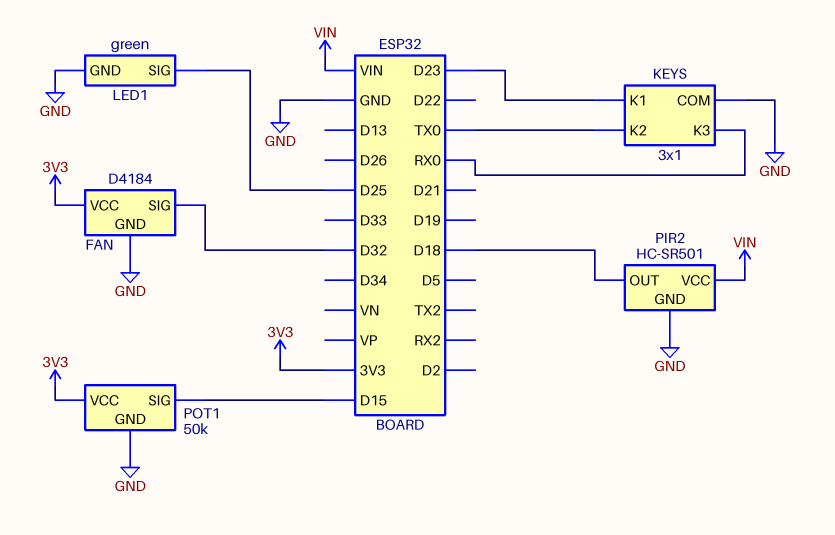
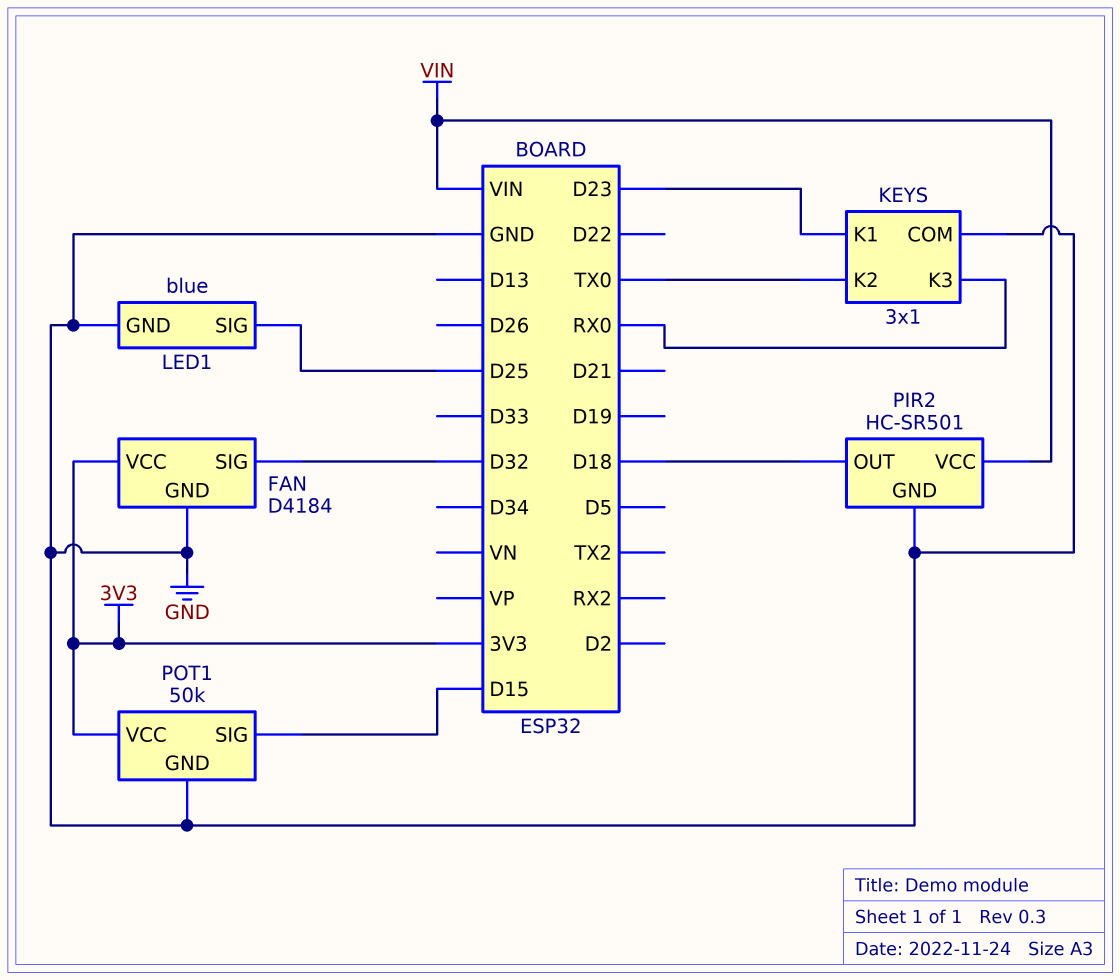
LED1: green -> blue

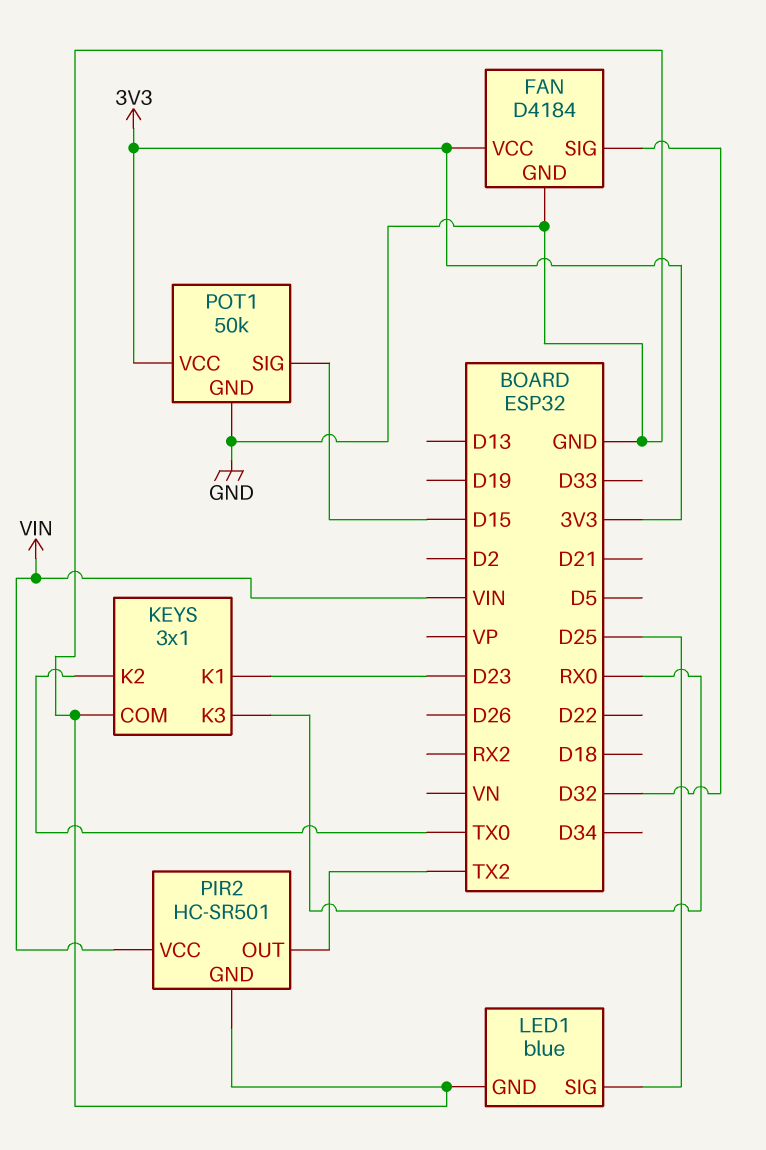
PIR2 pin OUT: D18 -> TX2

